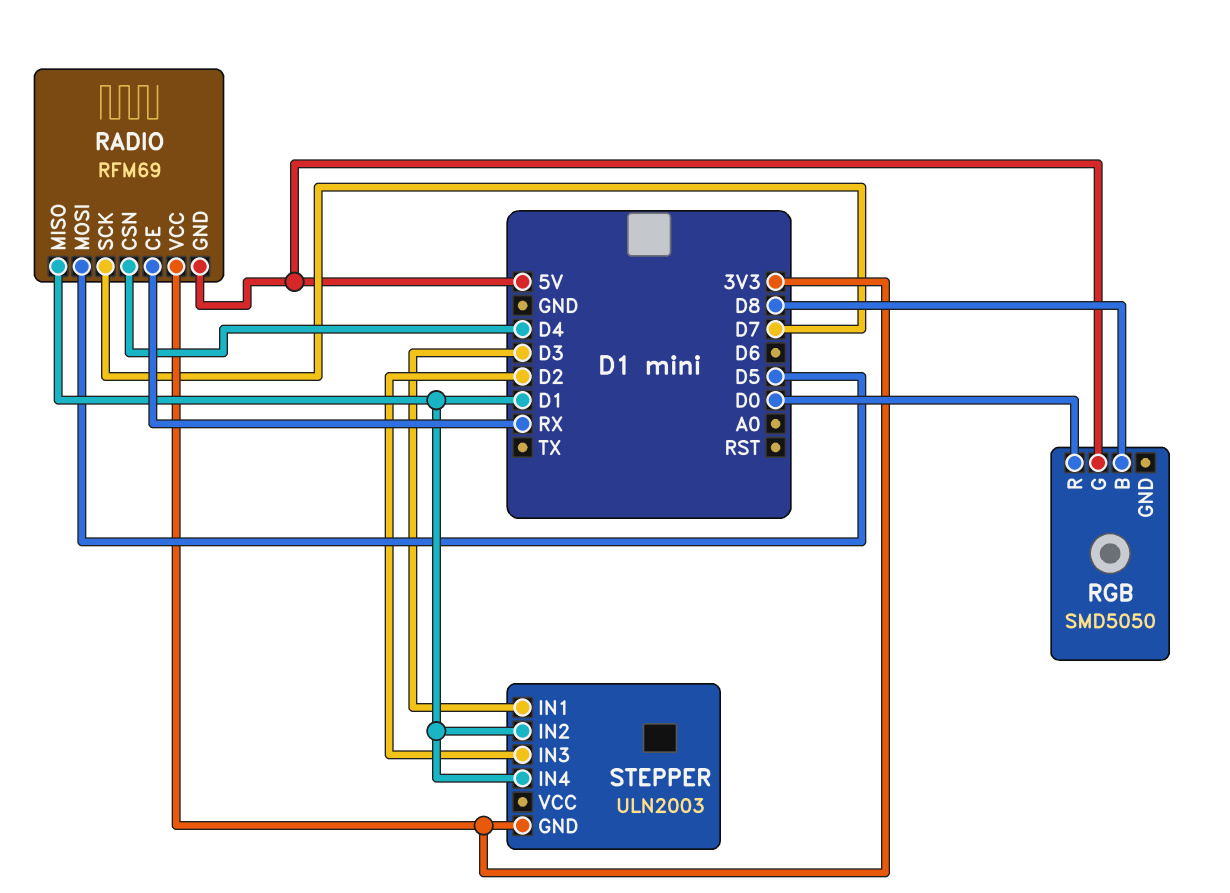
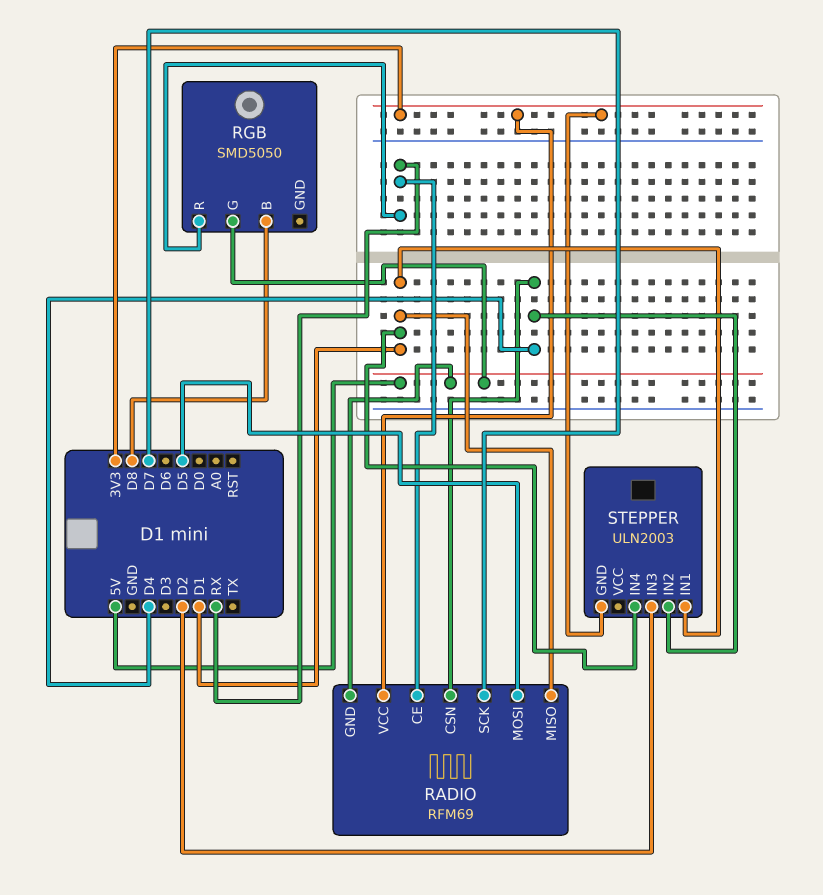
RGB pin R: D0 -> RX
STEPPER pin IN1: D3 -> D1
STEPPER pin IN2: D1 -> D4

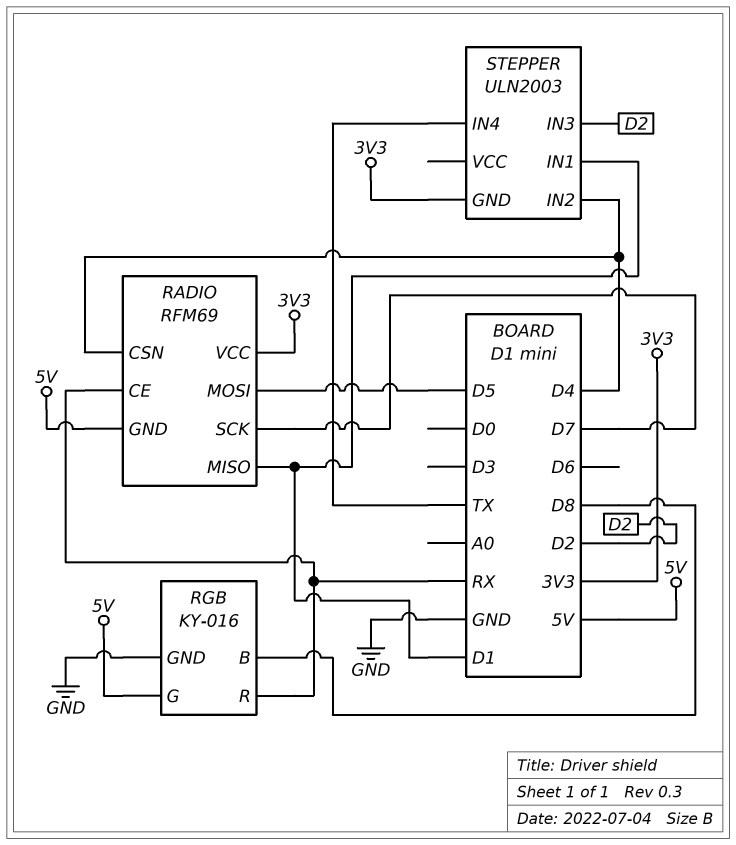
RGB: SMD5050 -> KY-016
RGB pin GND: none -> GND
STEPPER pin IN4: D1 -> TX

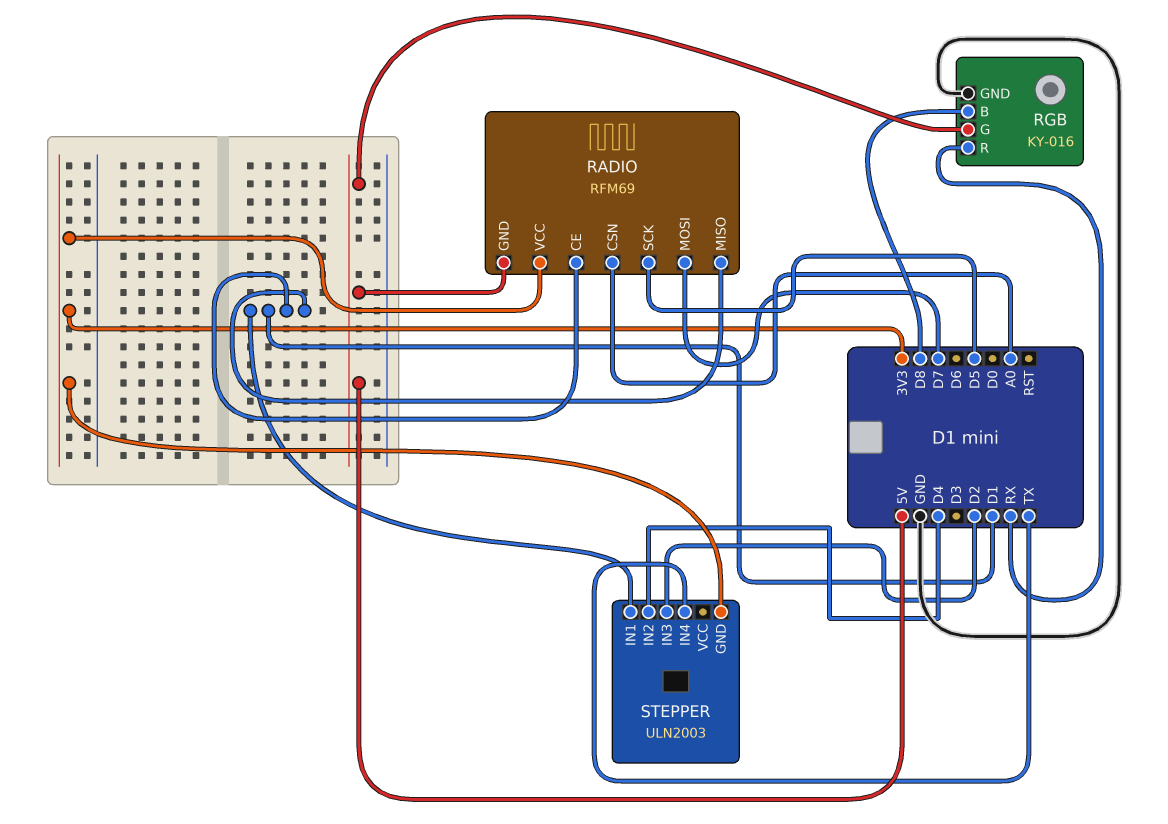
RADIO pin CE: RX -> D1
RADIO pin CSN: D4 -> A0
RADIO pin MOSI: D5 -> D7
RADIO pin SCK: D7 -> D5

